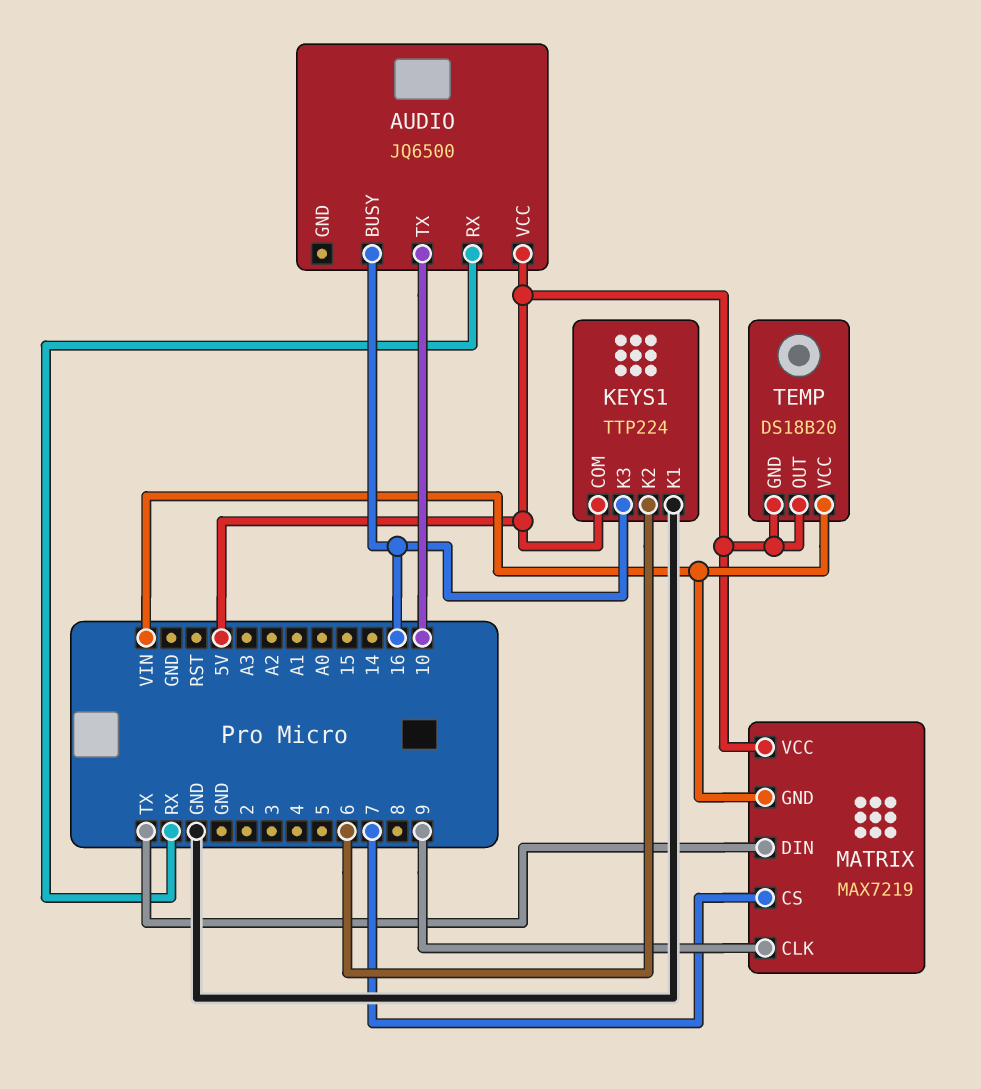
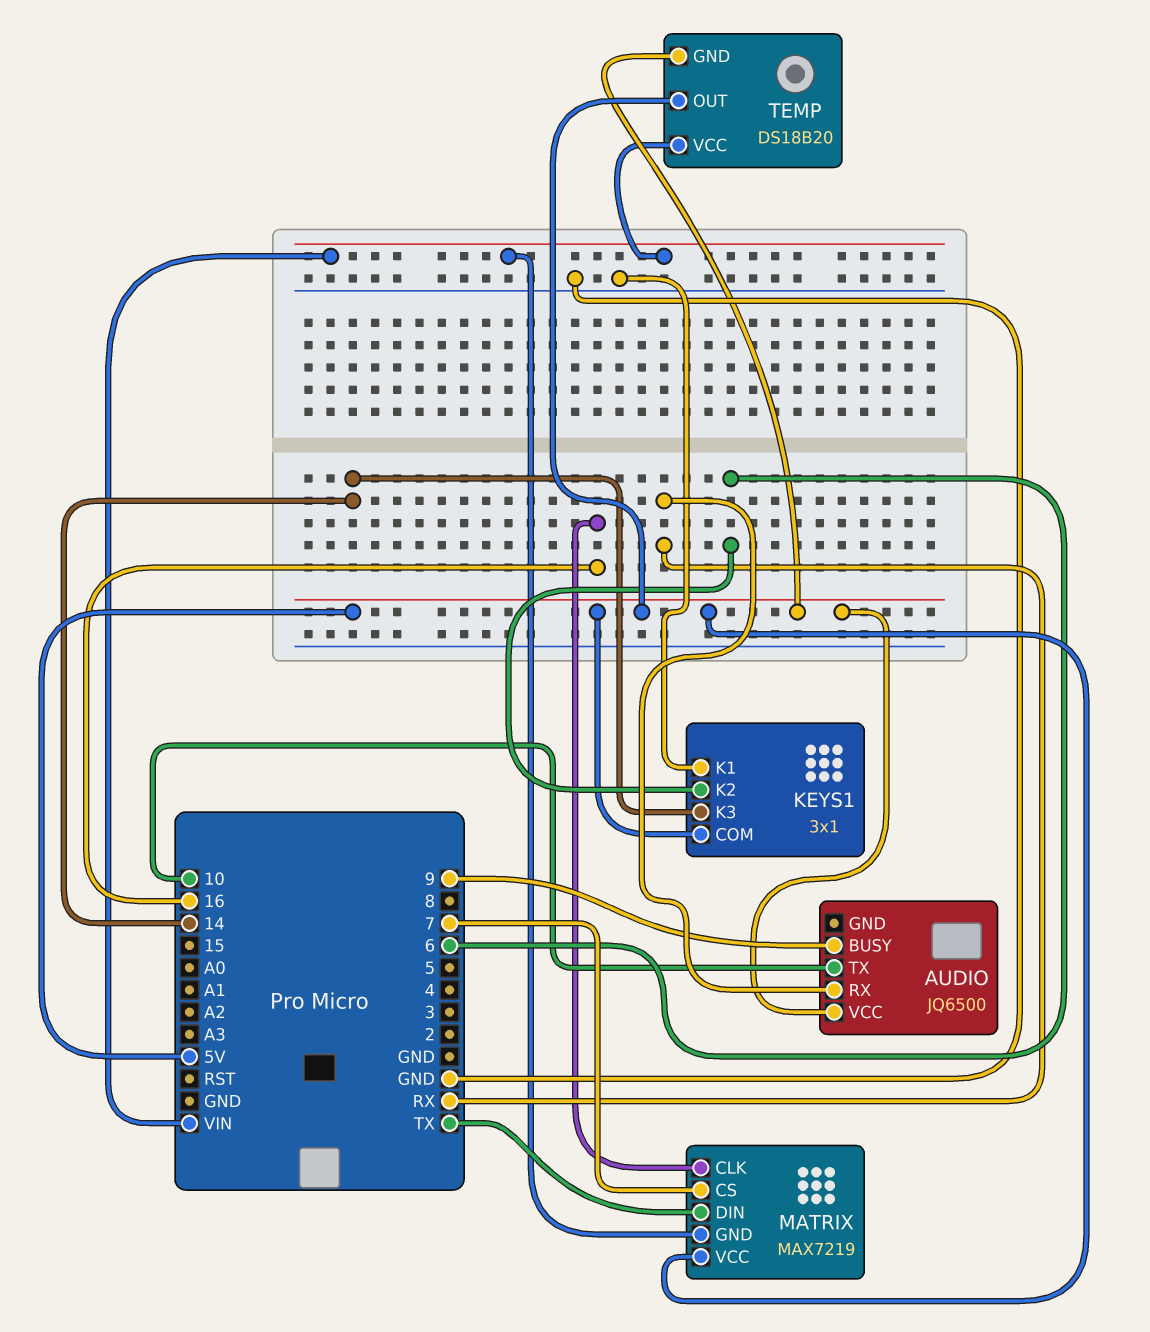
AUDIO pin BUSY: 16 -> 9
KEYS1: TTP224 -> 3x1
KEYS1 pin K3: 16 -> 14
MATRIX pin CLK: 9 -> 16

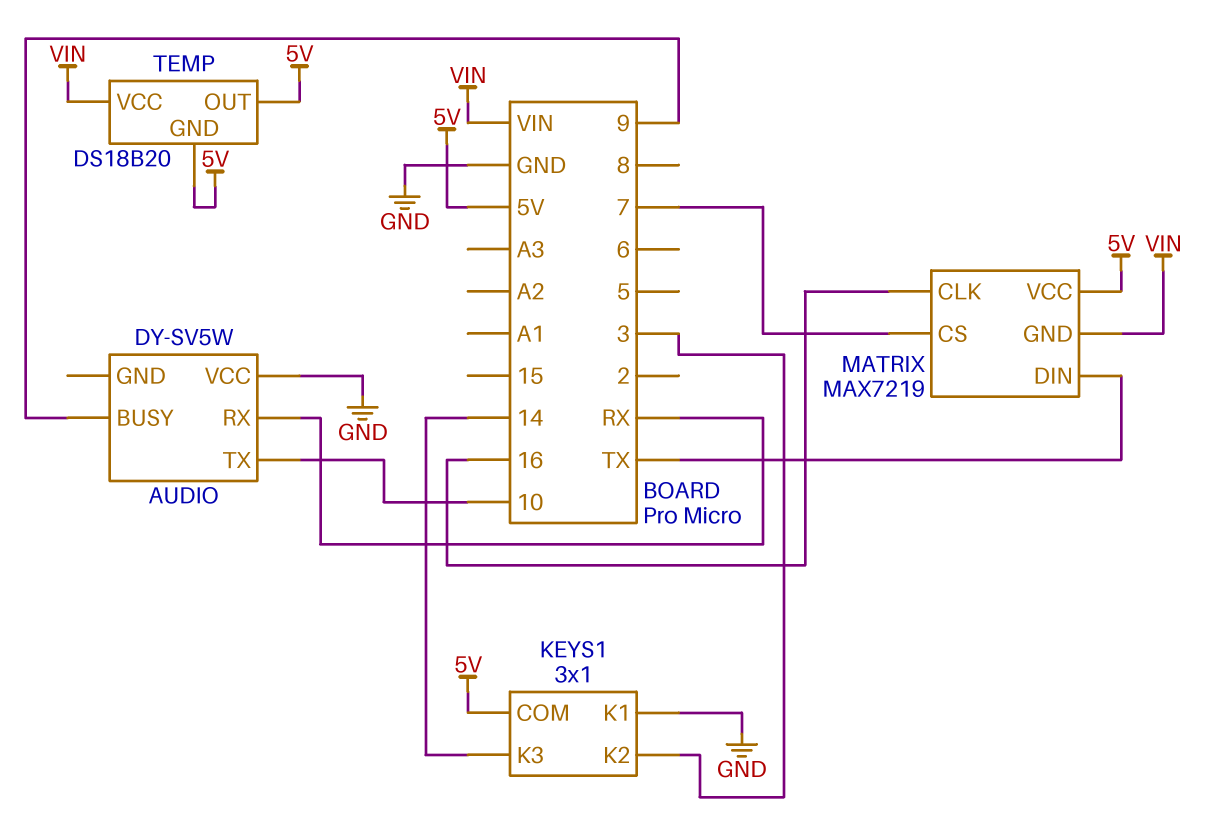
AUDIO: JQ6500 -> DY-SV5W
AUDIO pin VCC: 5V -> GND
KEYS1 pin K2: 6 -> 3

